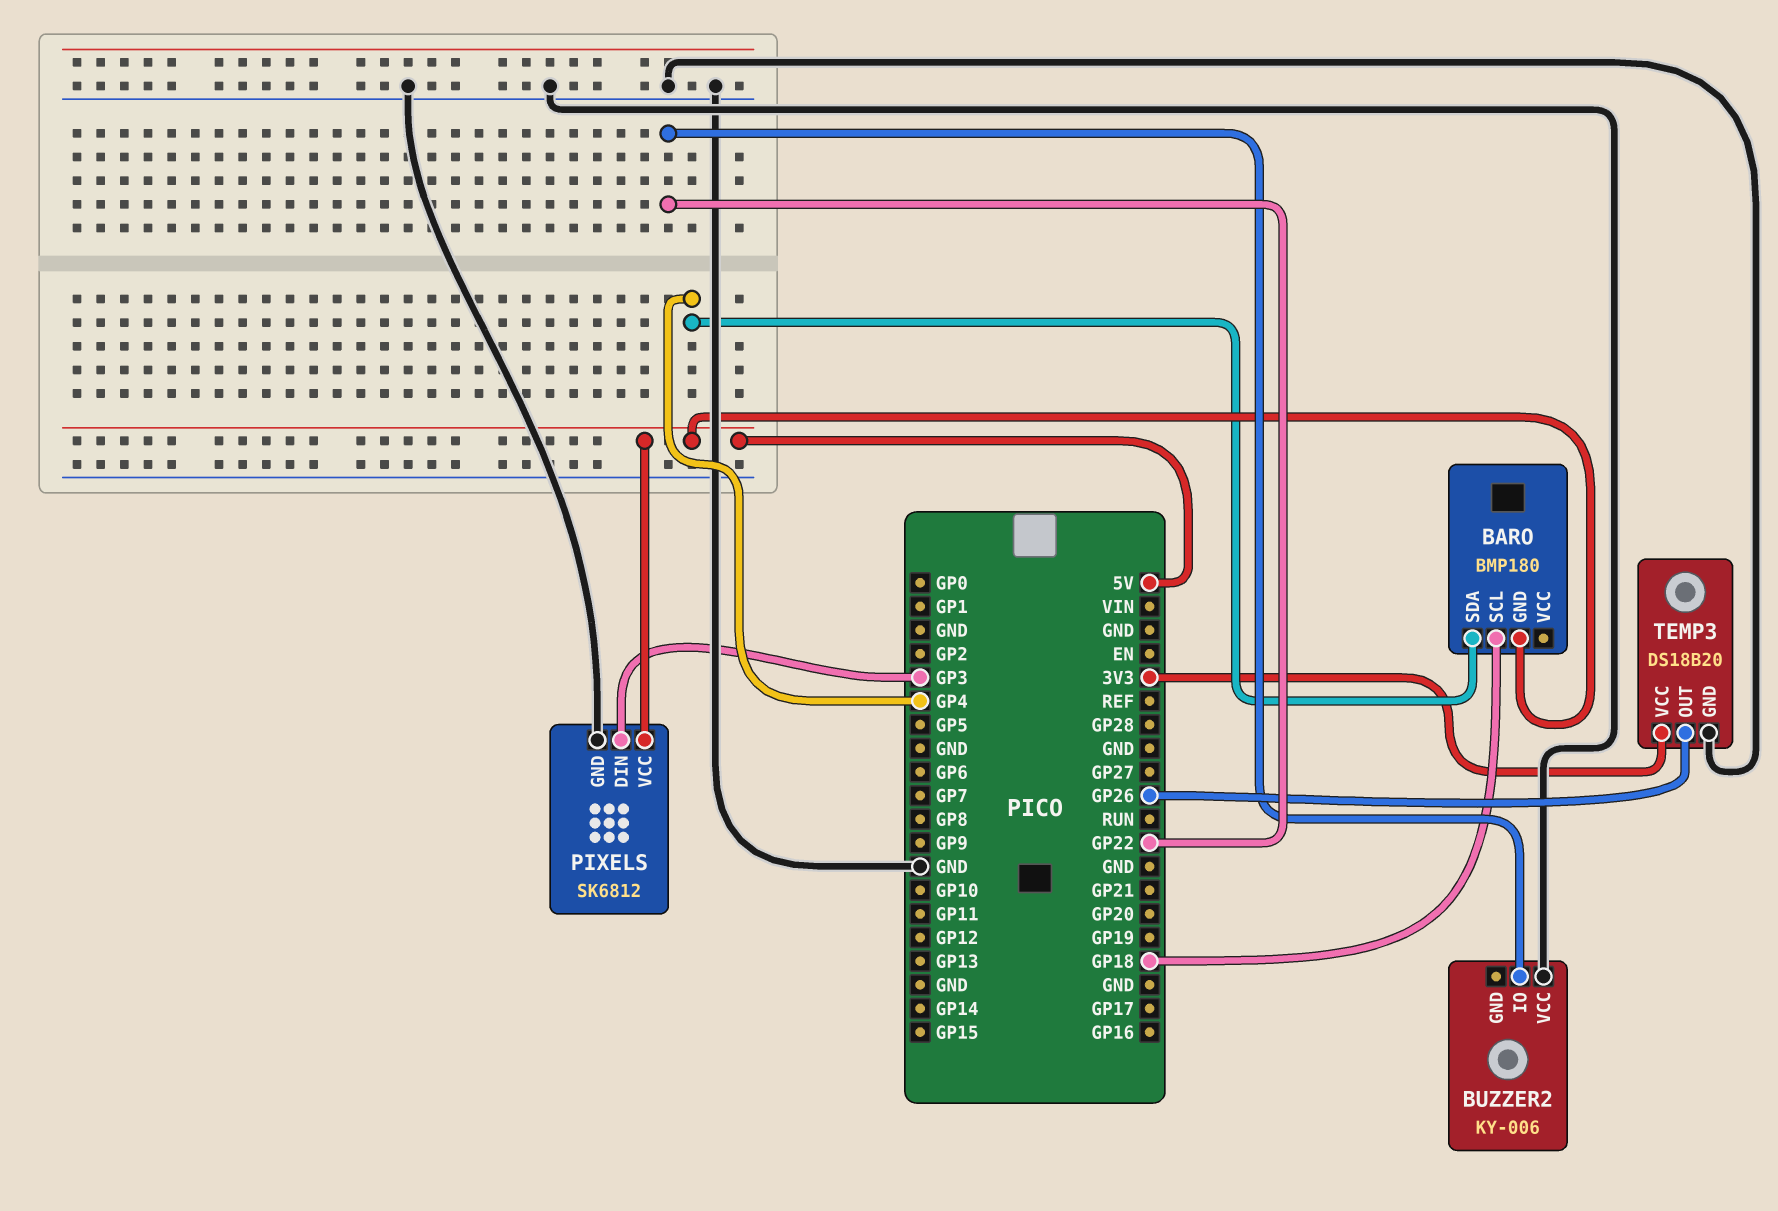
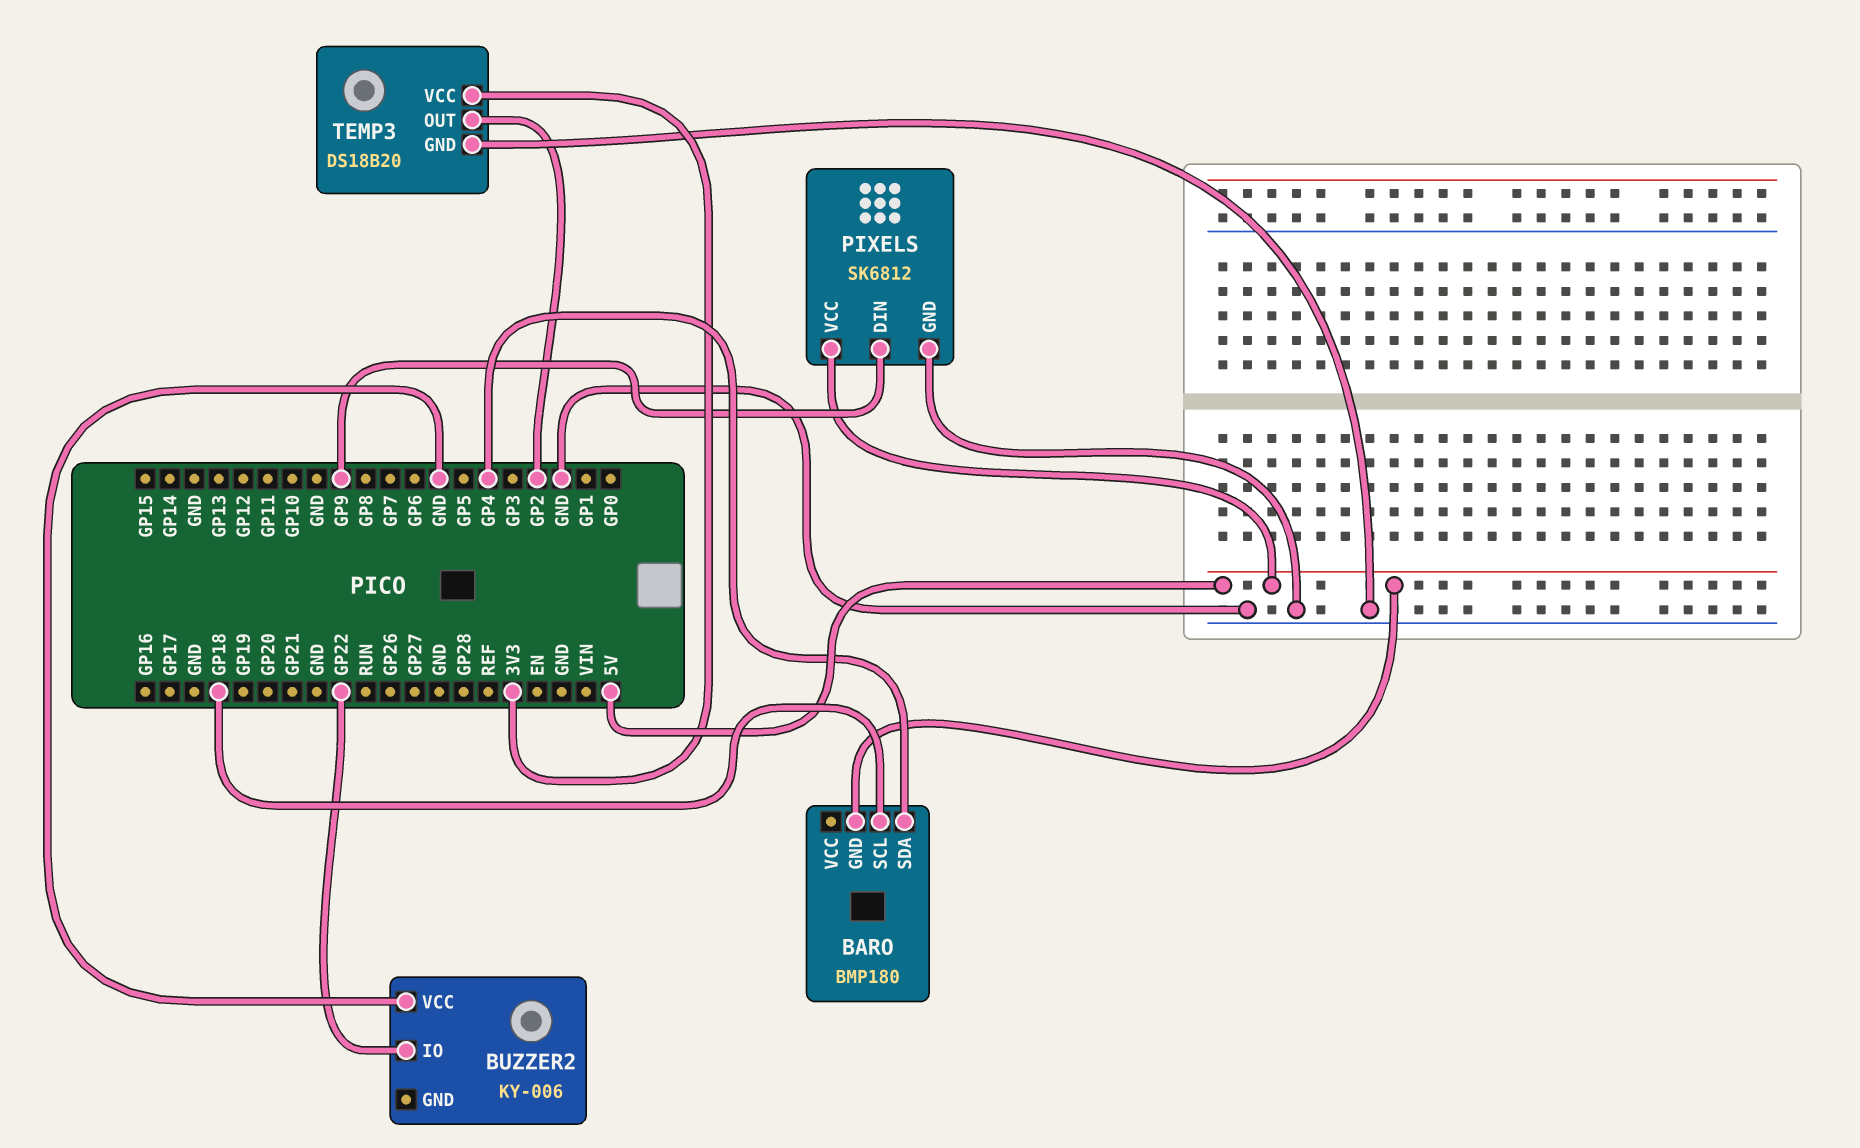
PIXELS pin DIN: GP3 -> GP9
TEMP3 pin OUT: GP26 -> GP2

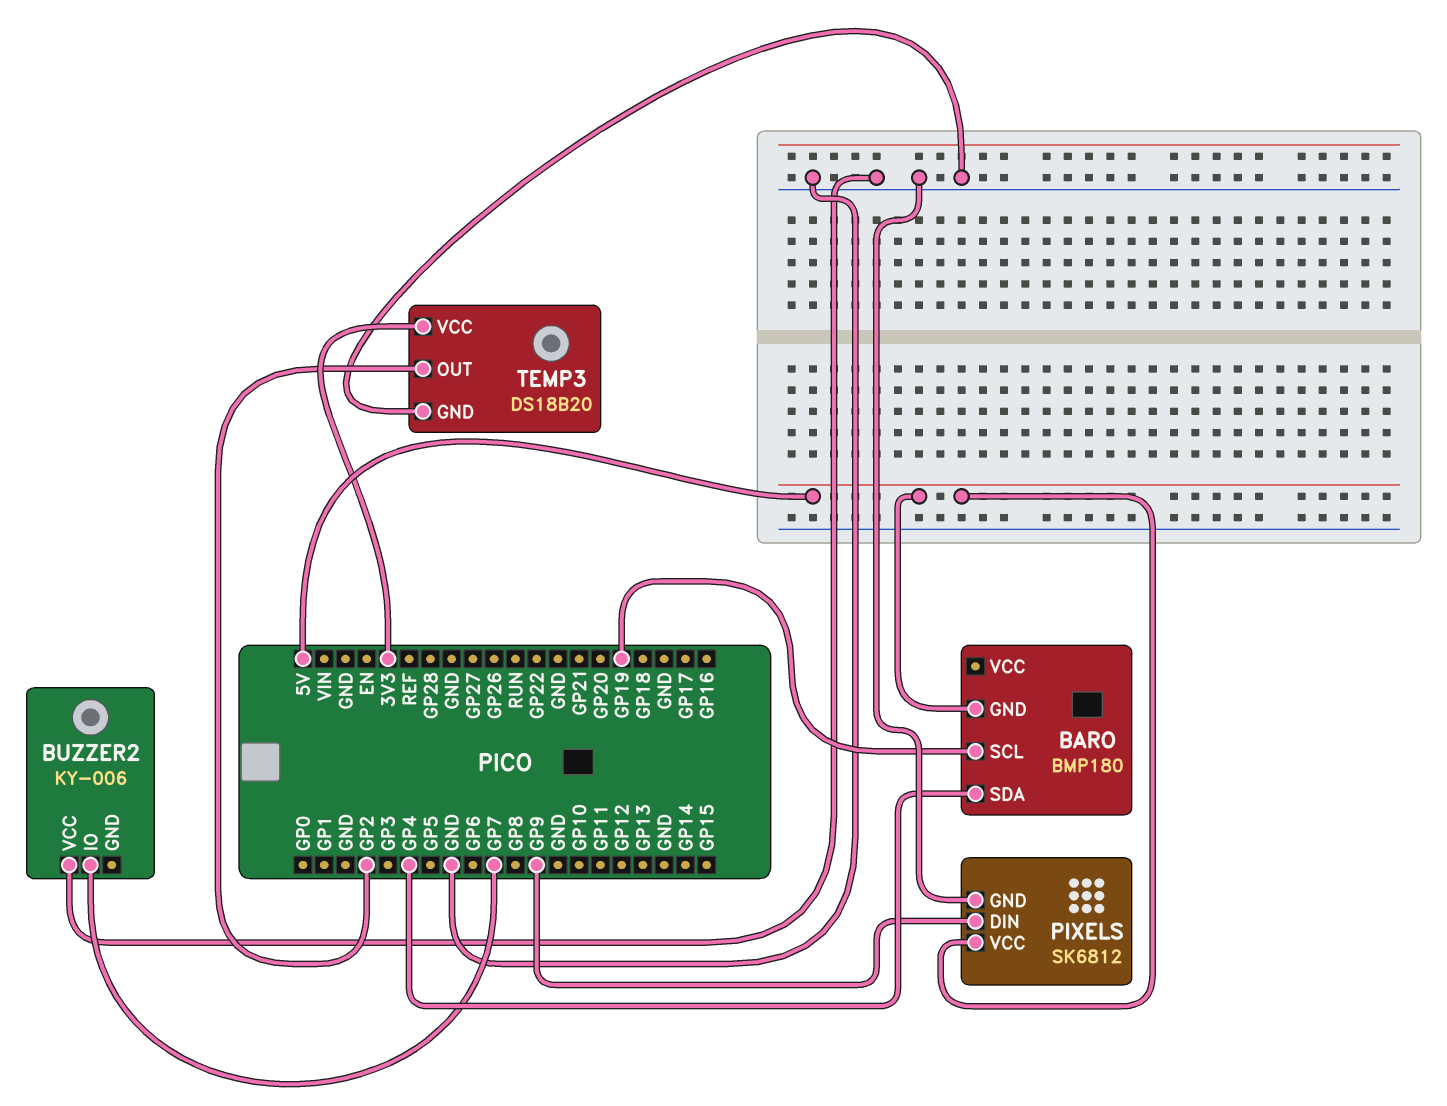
BARO pin SCL: GP18 -> GP19
BUZZER2 pin IO: GP22 -> GP7

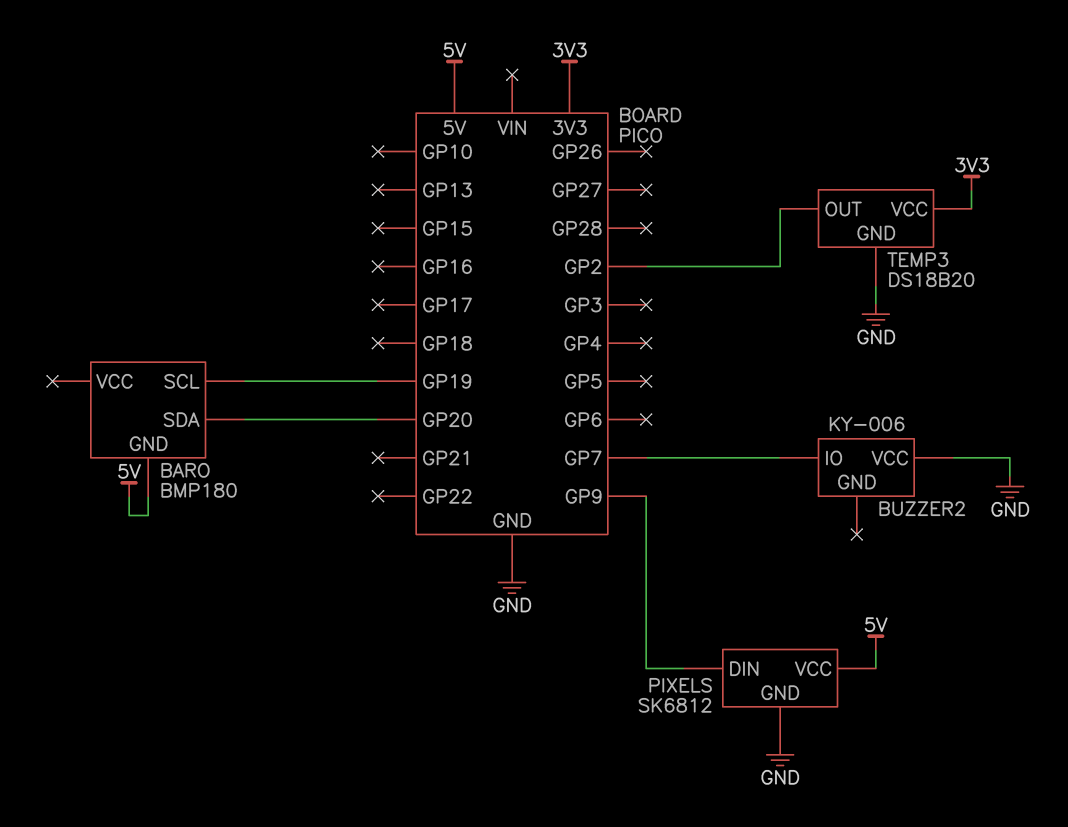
BARO pin SDA: GP4 -> GP20

